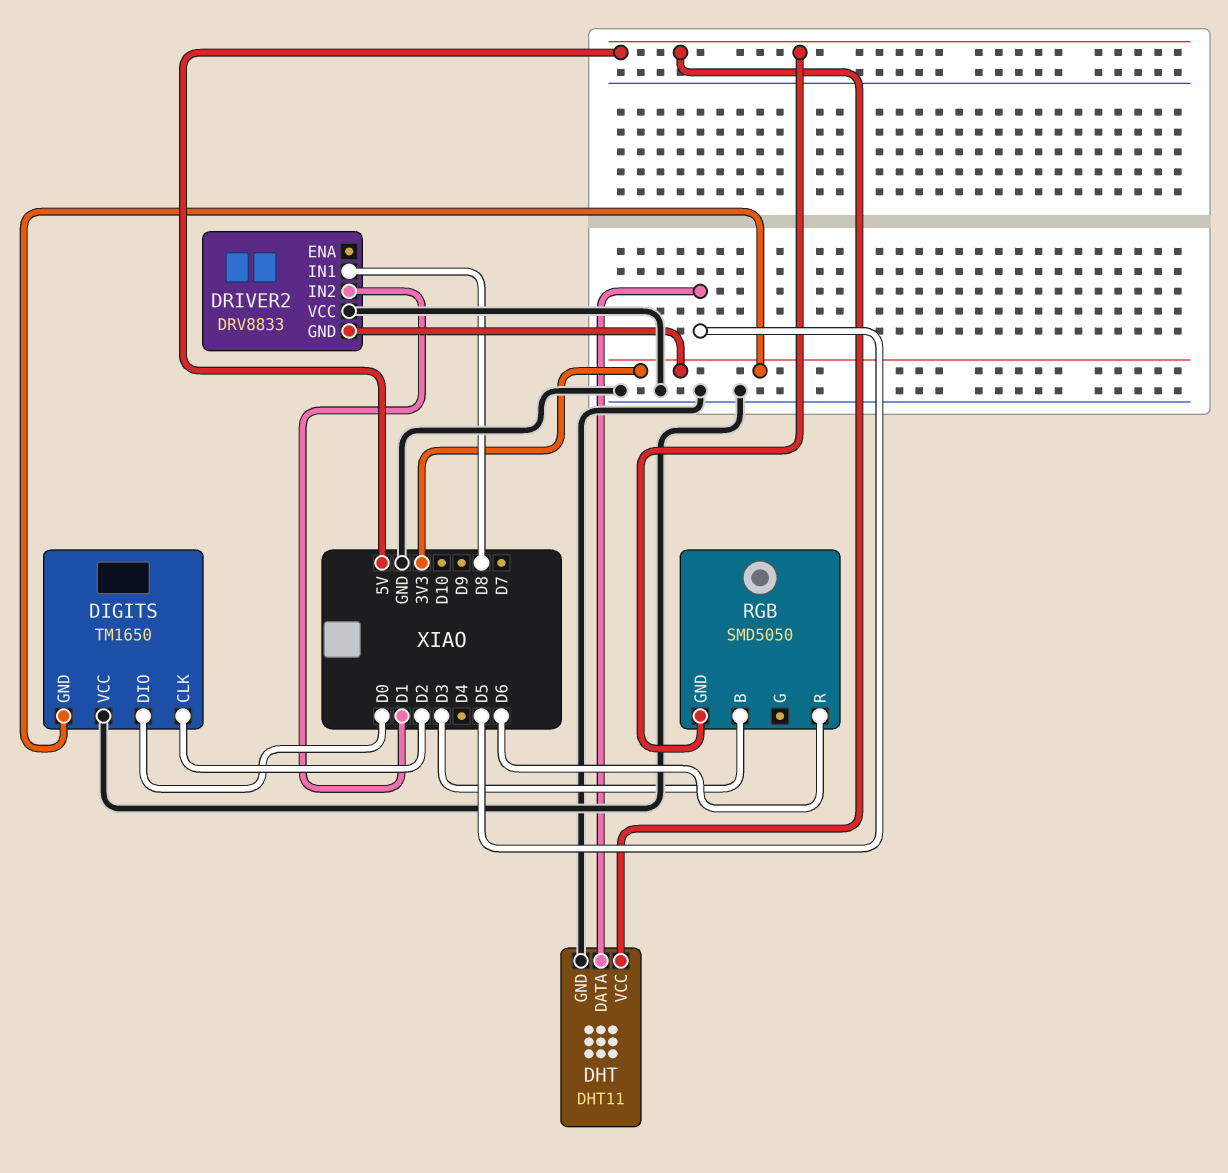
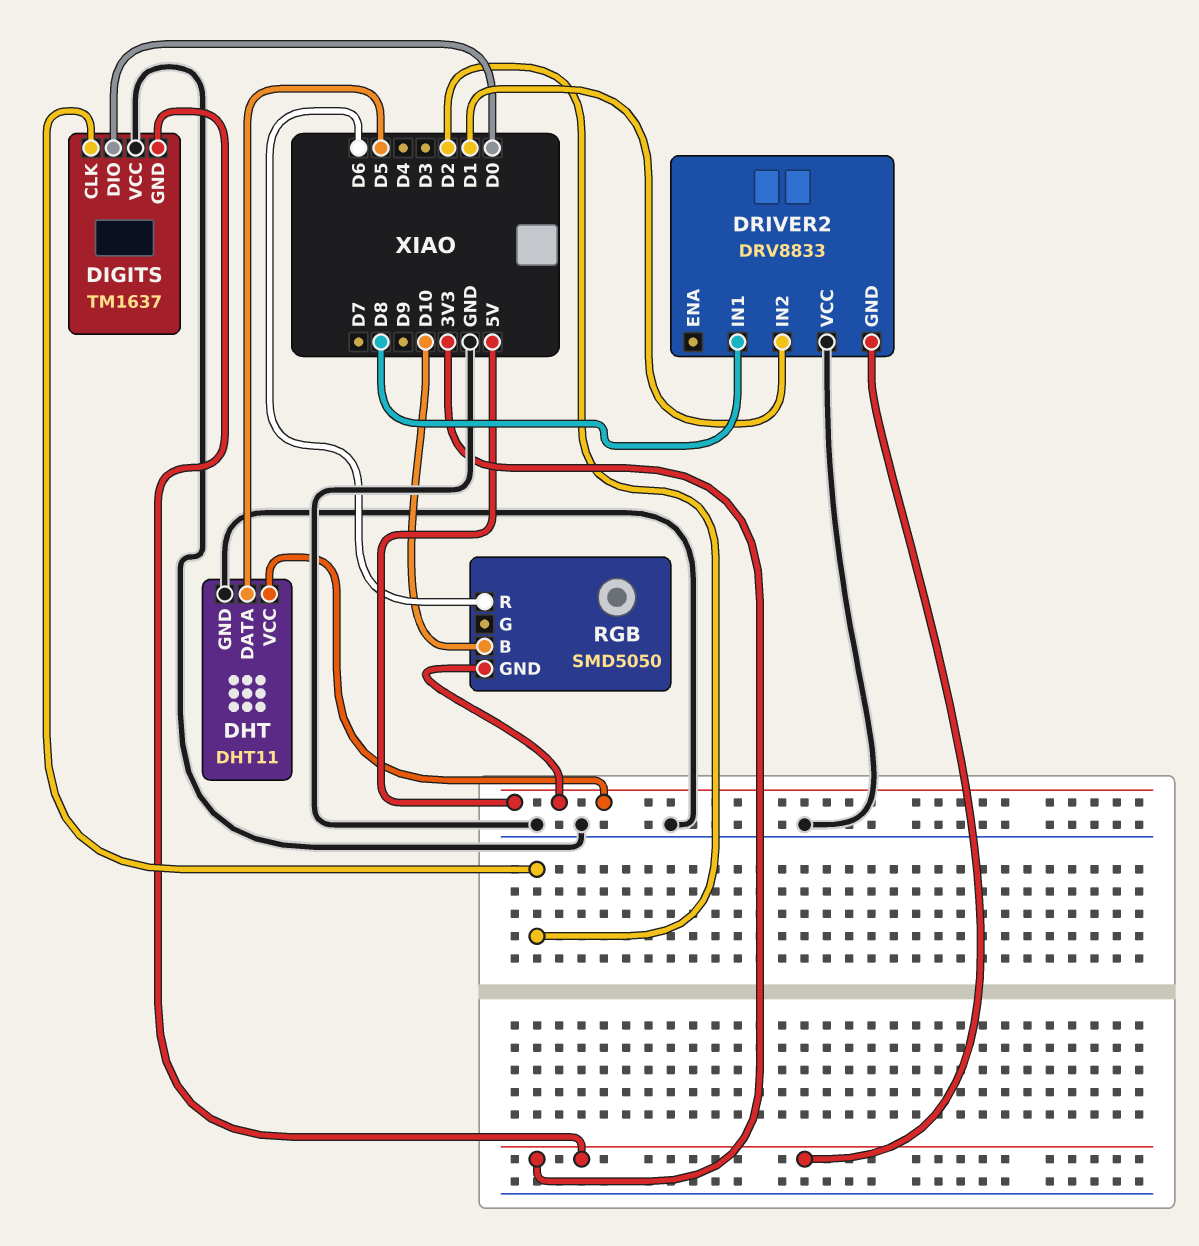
DIGITS: TM1650 -> TM1637
RGB pin B: D3 -> D10

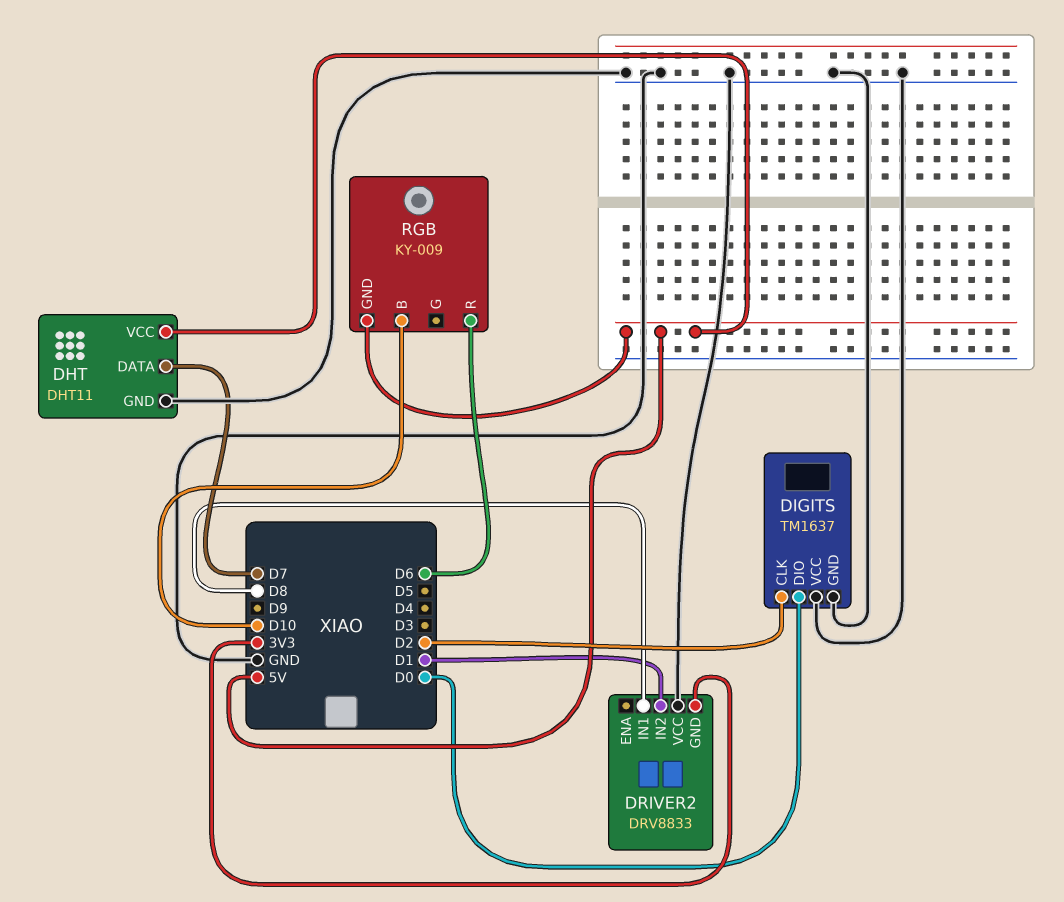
DHT pin DATA: D5 -> D7
DIGITS pin GND: 3V3 -> GND
RGB: SMD5050 -> KY-009

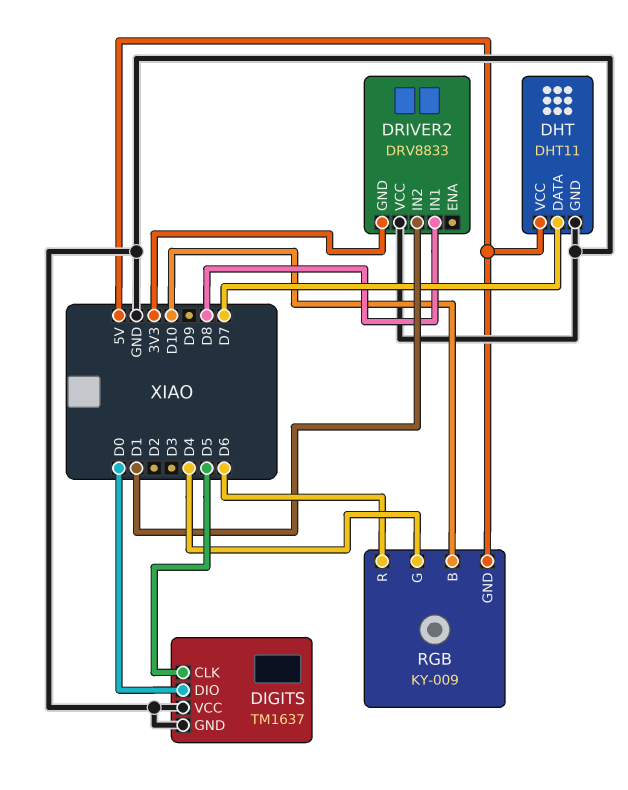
DIGITS pin CLK: D2 -> D5
RGB pin G: none -> D4

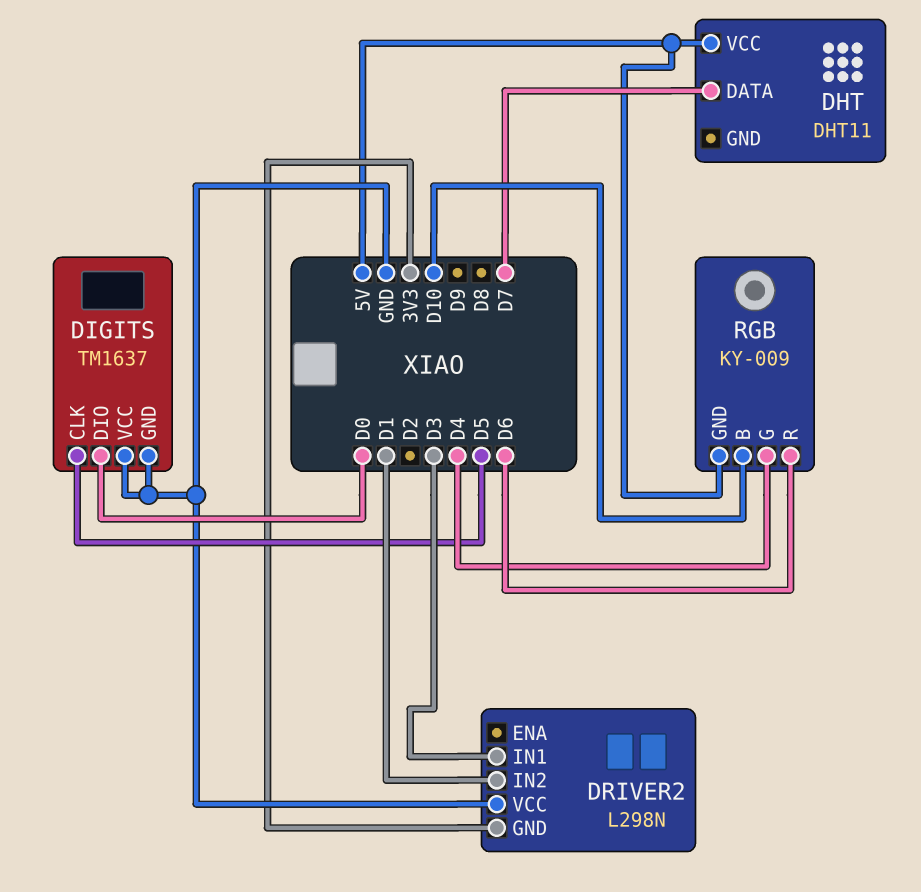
DHT pin GND: GND -> none
DRIVER2: DRV8833 -> L298N
DRIVER2 pin IN1: D8 -> D3

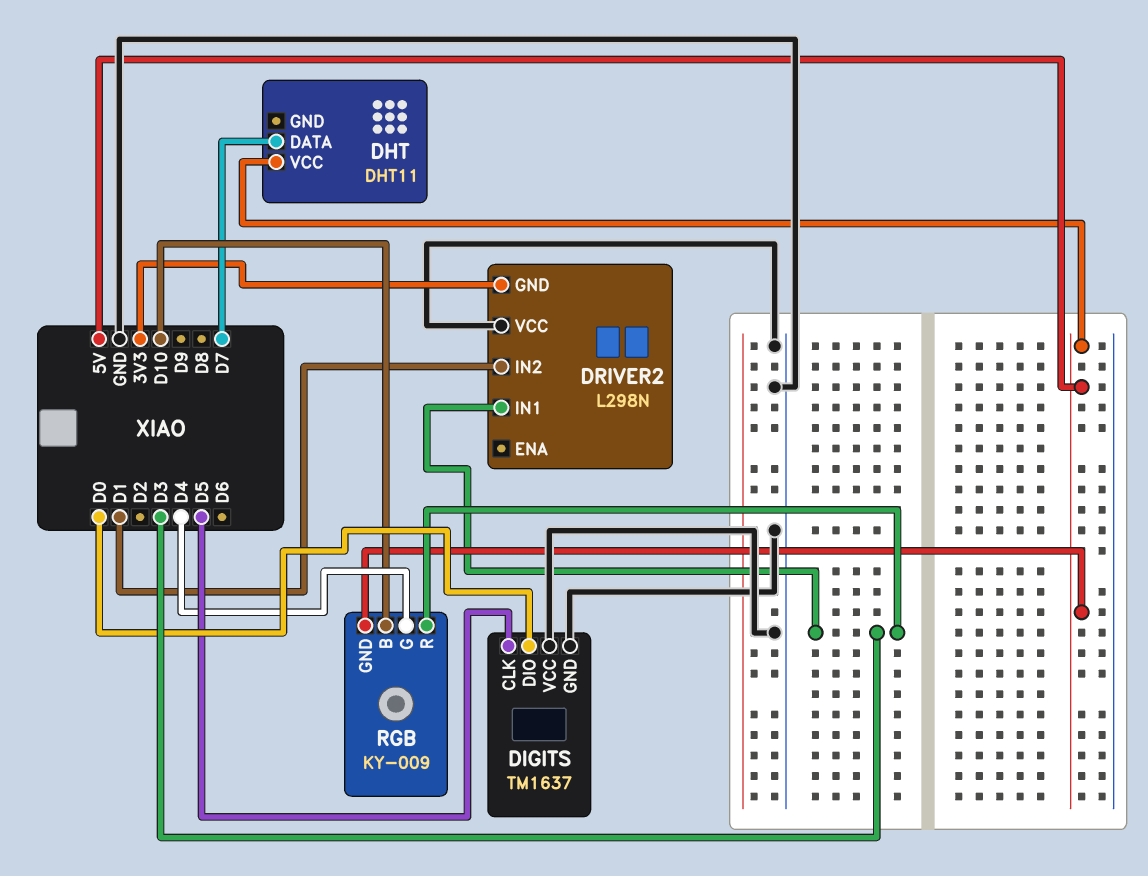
RGB pin R: D6 -> D3

